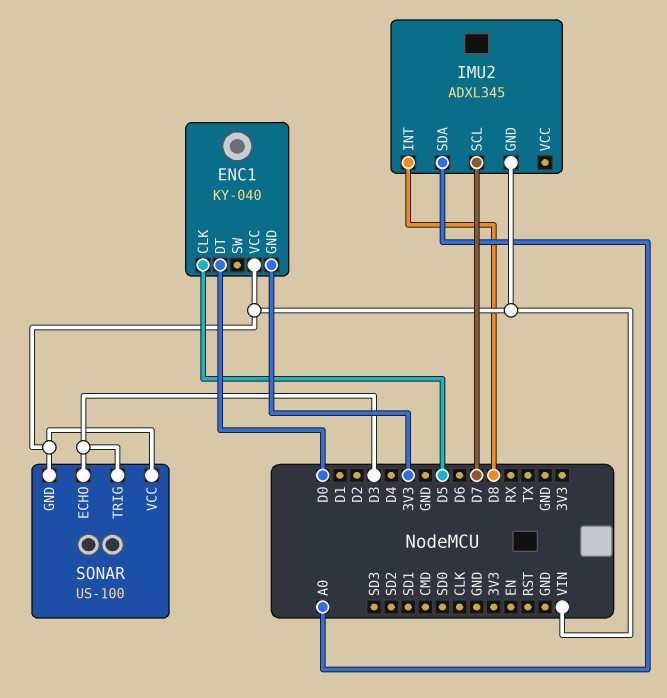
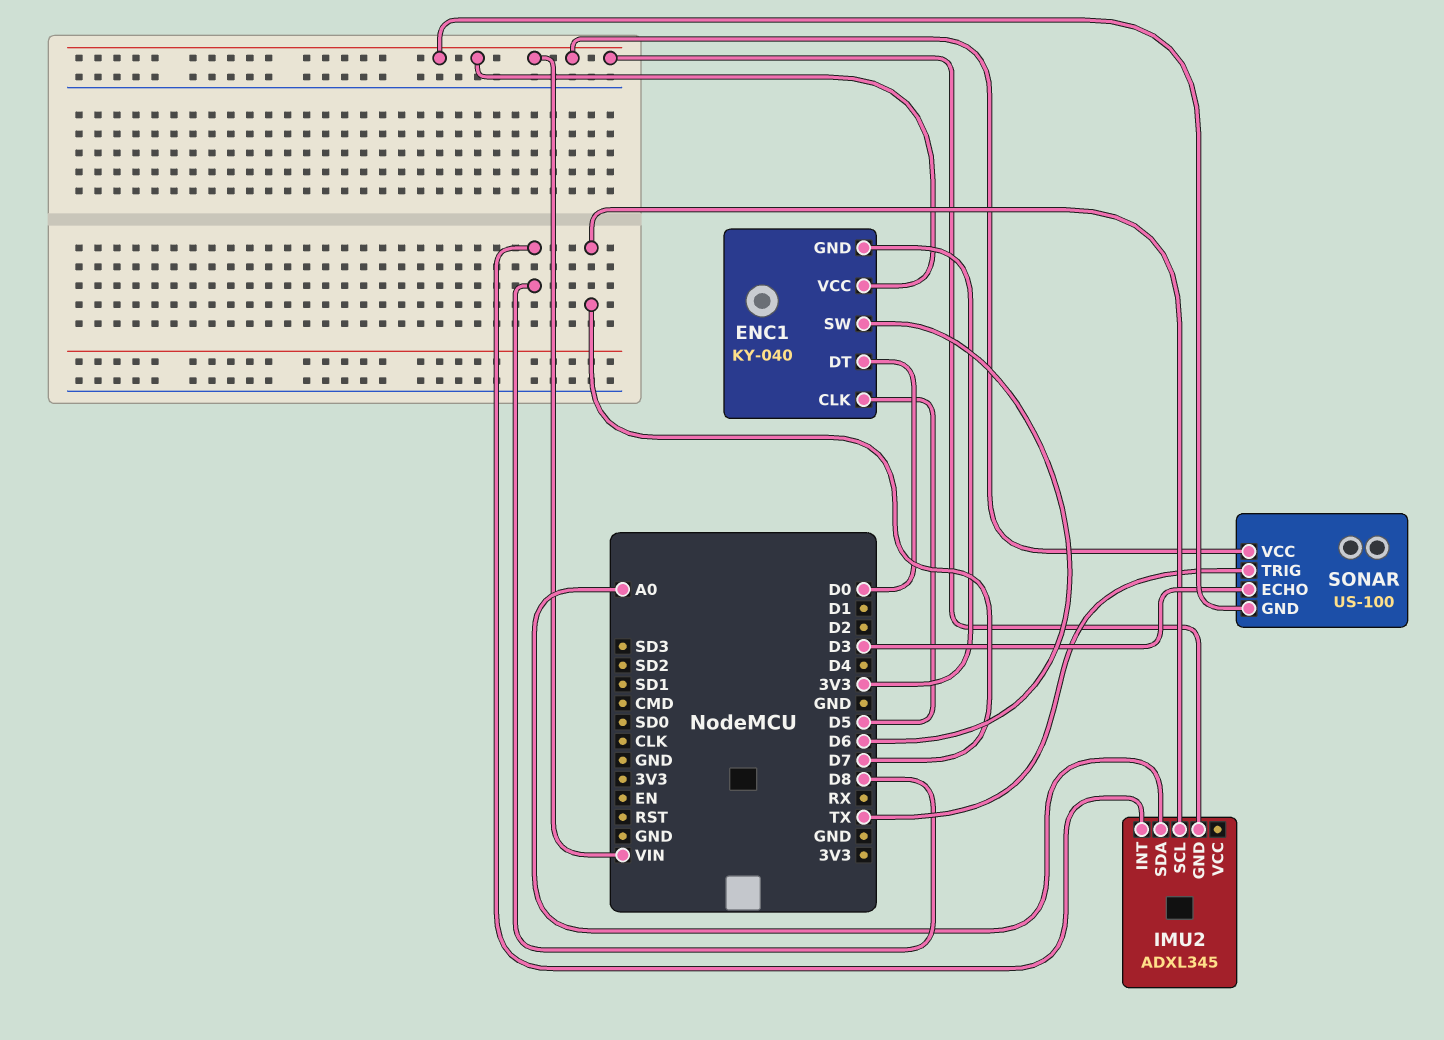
ENC1 pin SW: none -> D6
SONAR pin TRIG: D3 -> TX

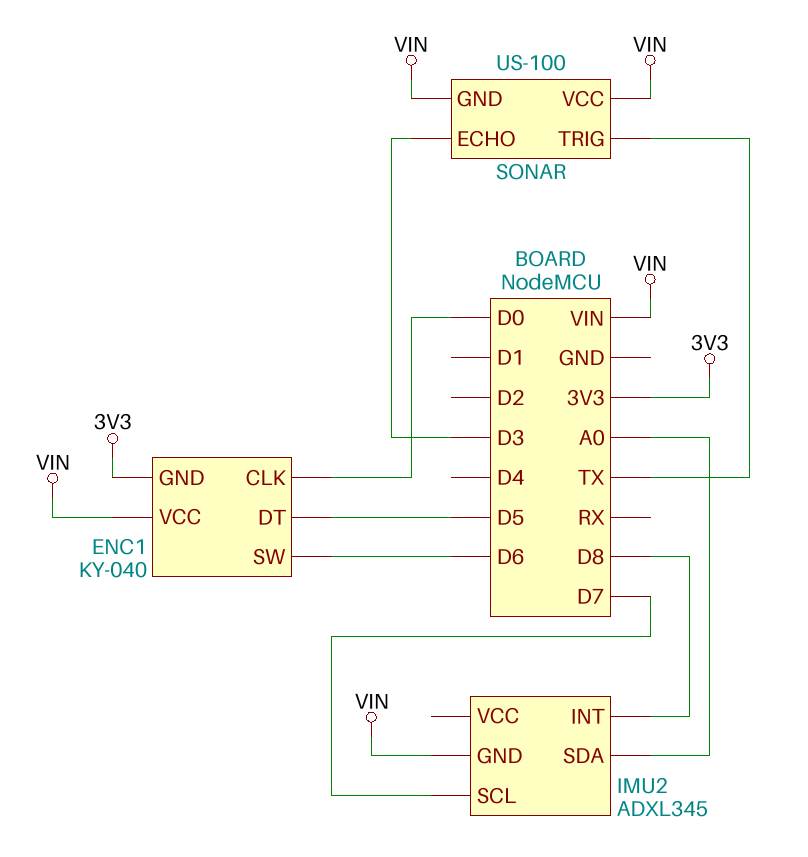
ENC1 pin CLK: D5 -> D0
ENC1 pin DT: D0 -> D5

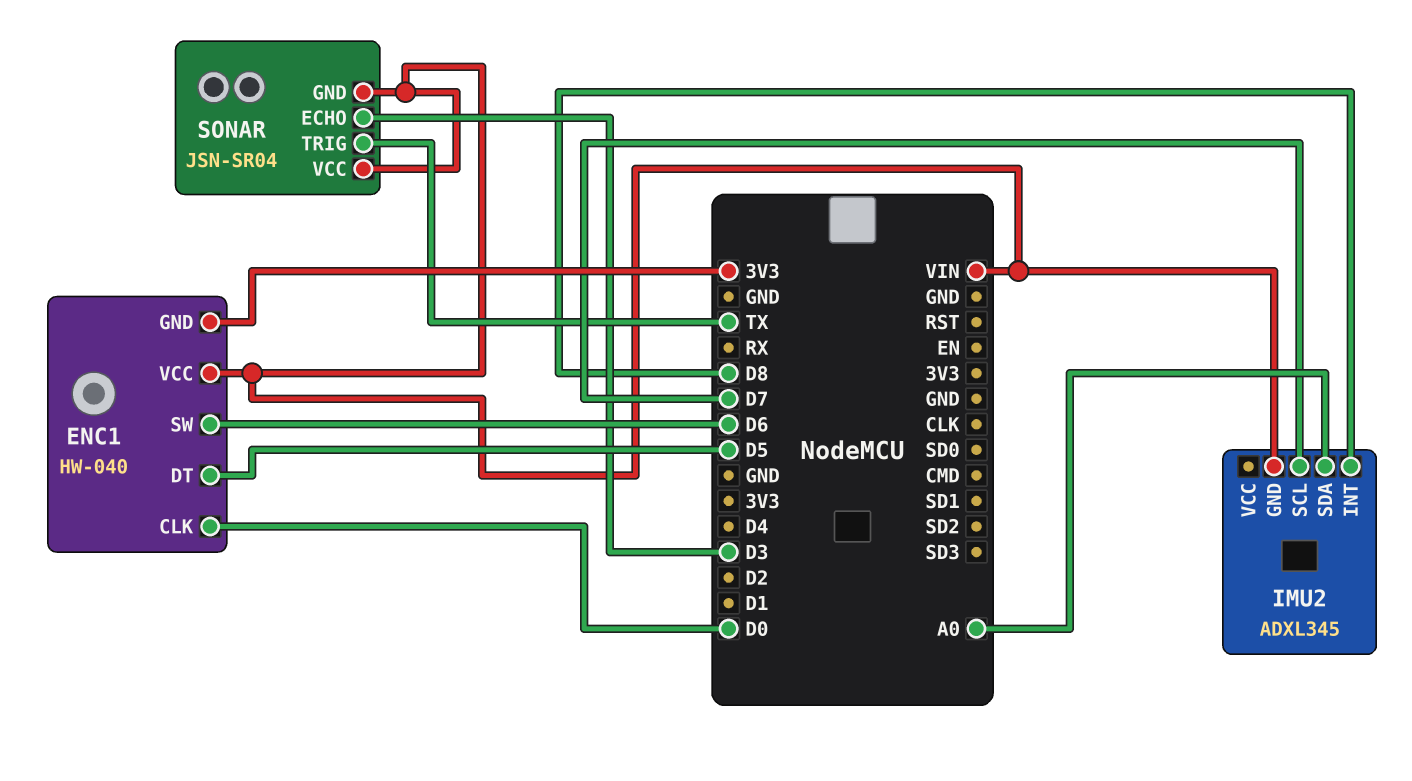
ENC1: KY-040 -> HW-040
SONAR: US-100 -> JSN-SR04

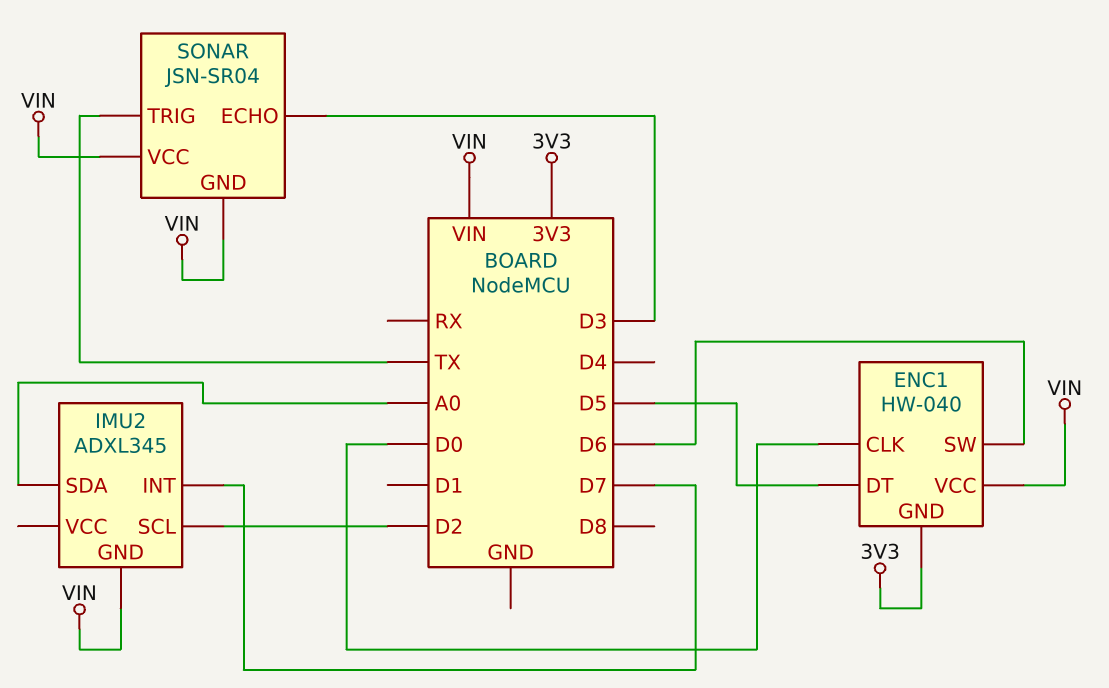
IMU2 pin INT: D8 -> D7
IMU2 pin SCL: D7 -> D2

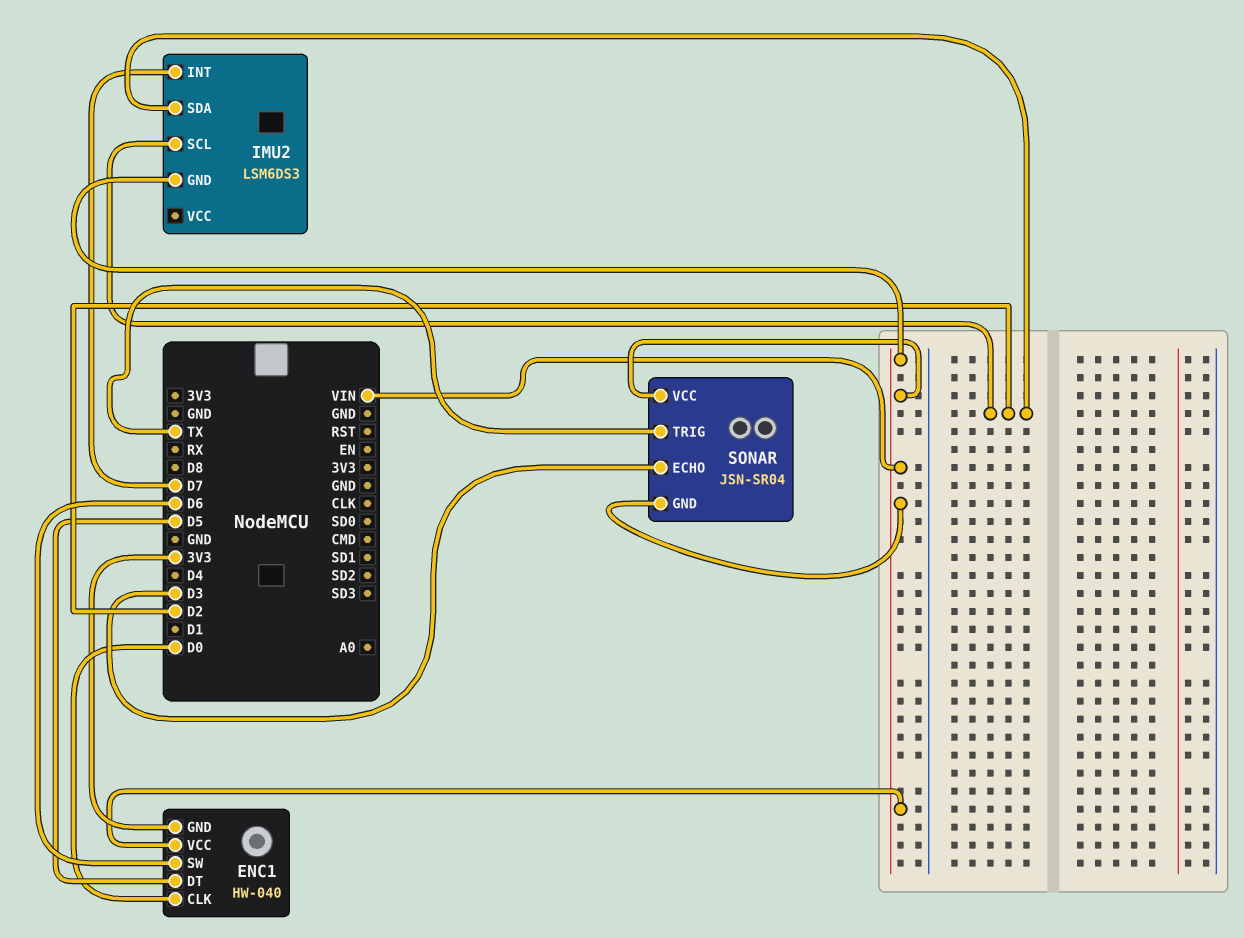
IMU2: ADXL345 -> LSM6DS3
IMU2 pin SDA: A0 -> D2

